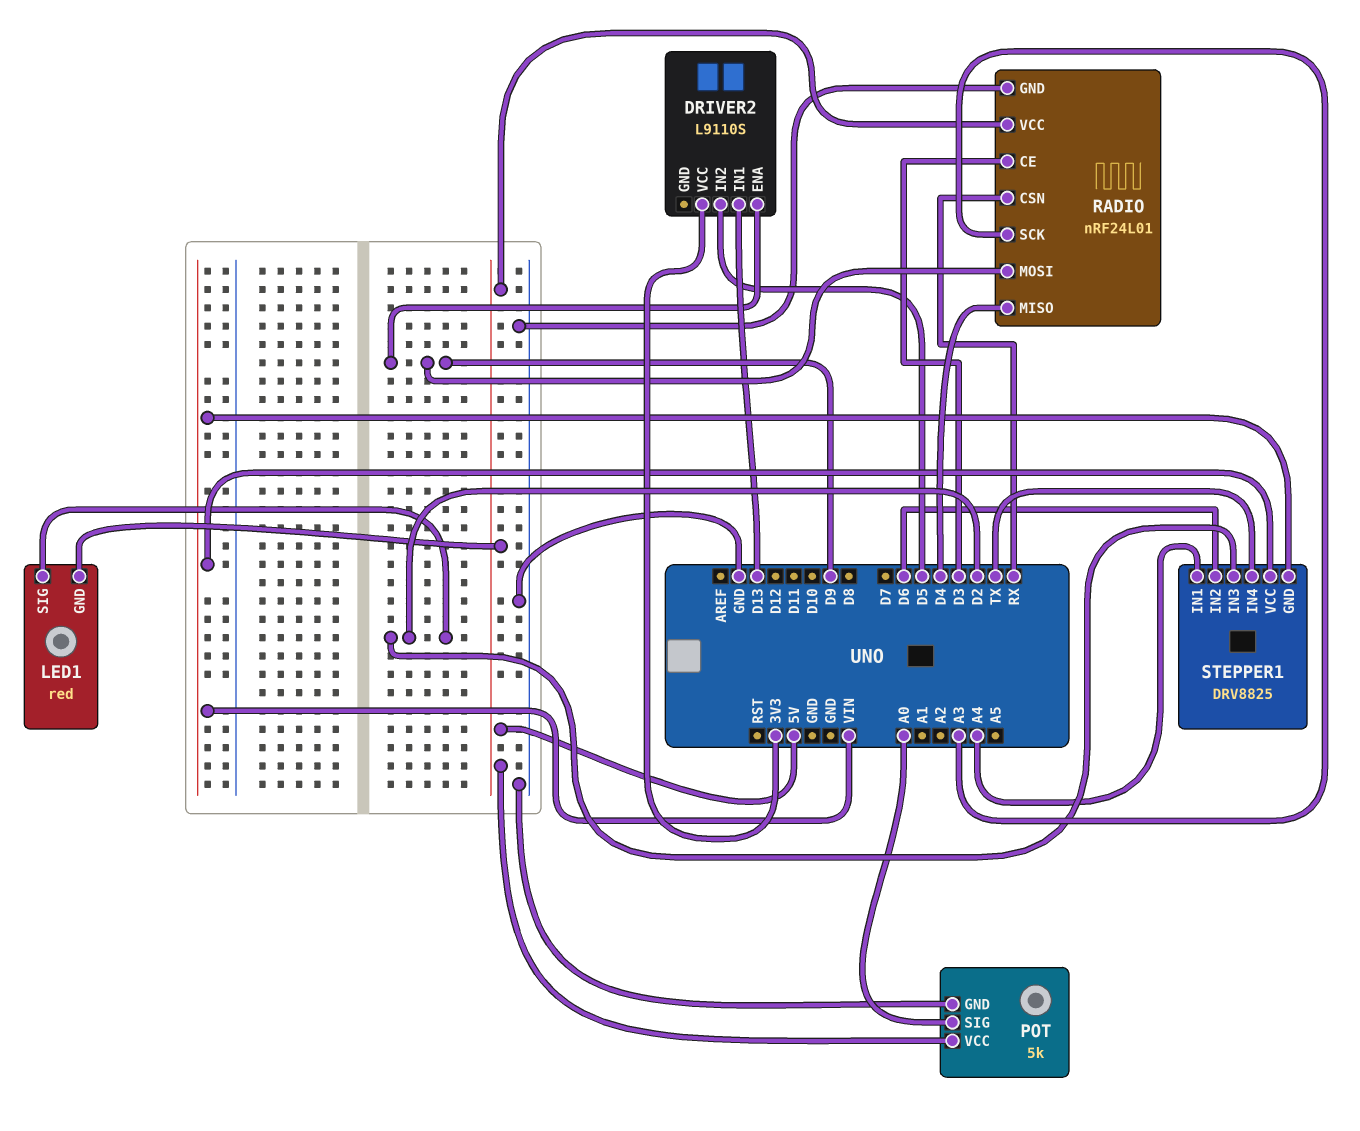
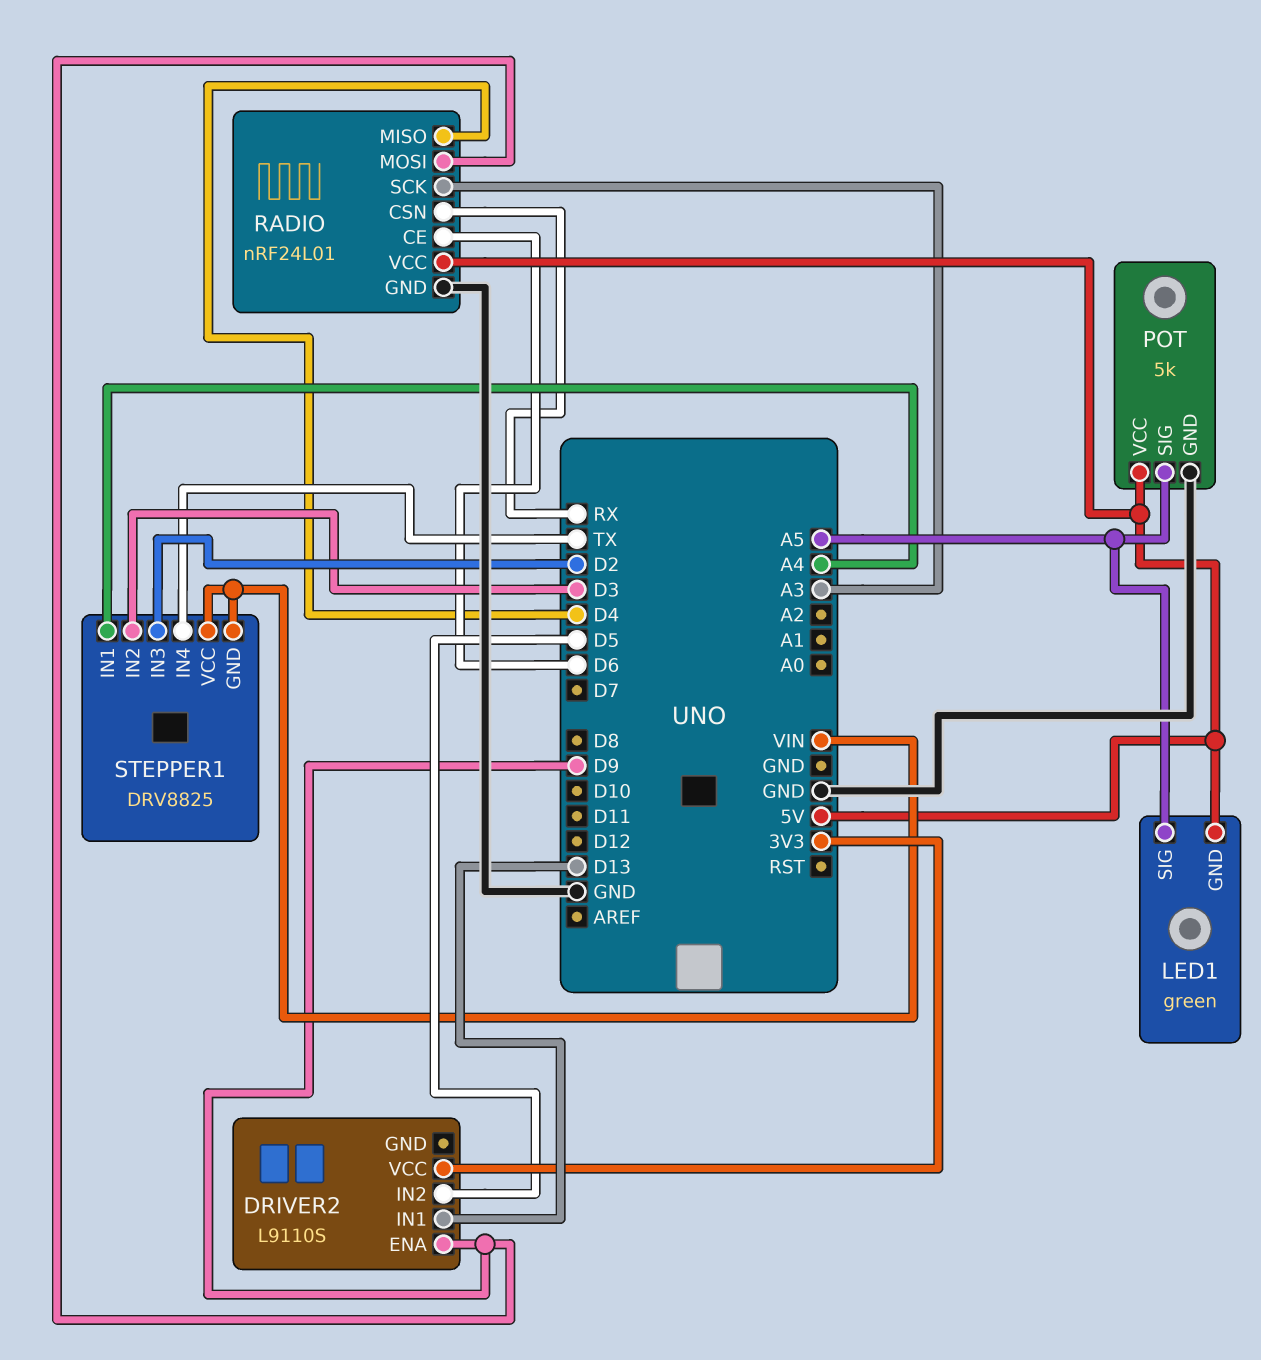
LED1: red -> green
LED1 pin SIG: D2 -> A5
POT pin SIG: A0 -> A5
RADIO pin CE: D3 -> D6
STEPPER1 pin IN2: D6 -> D3

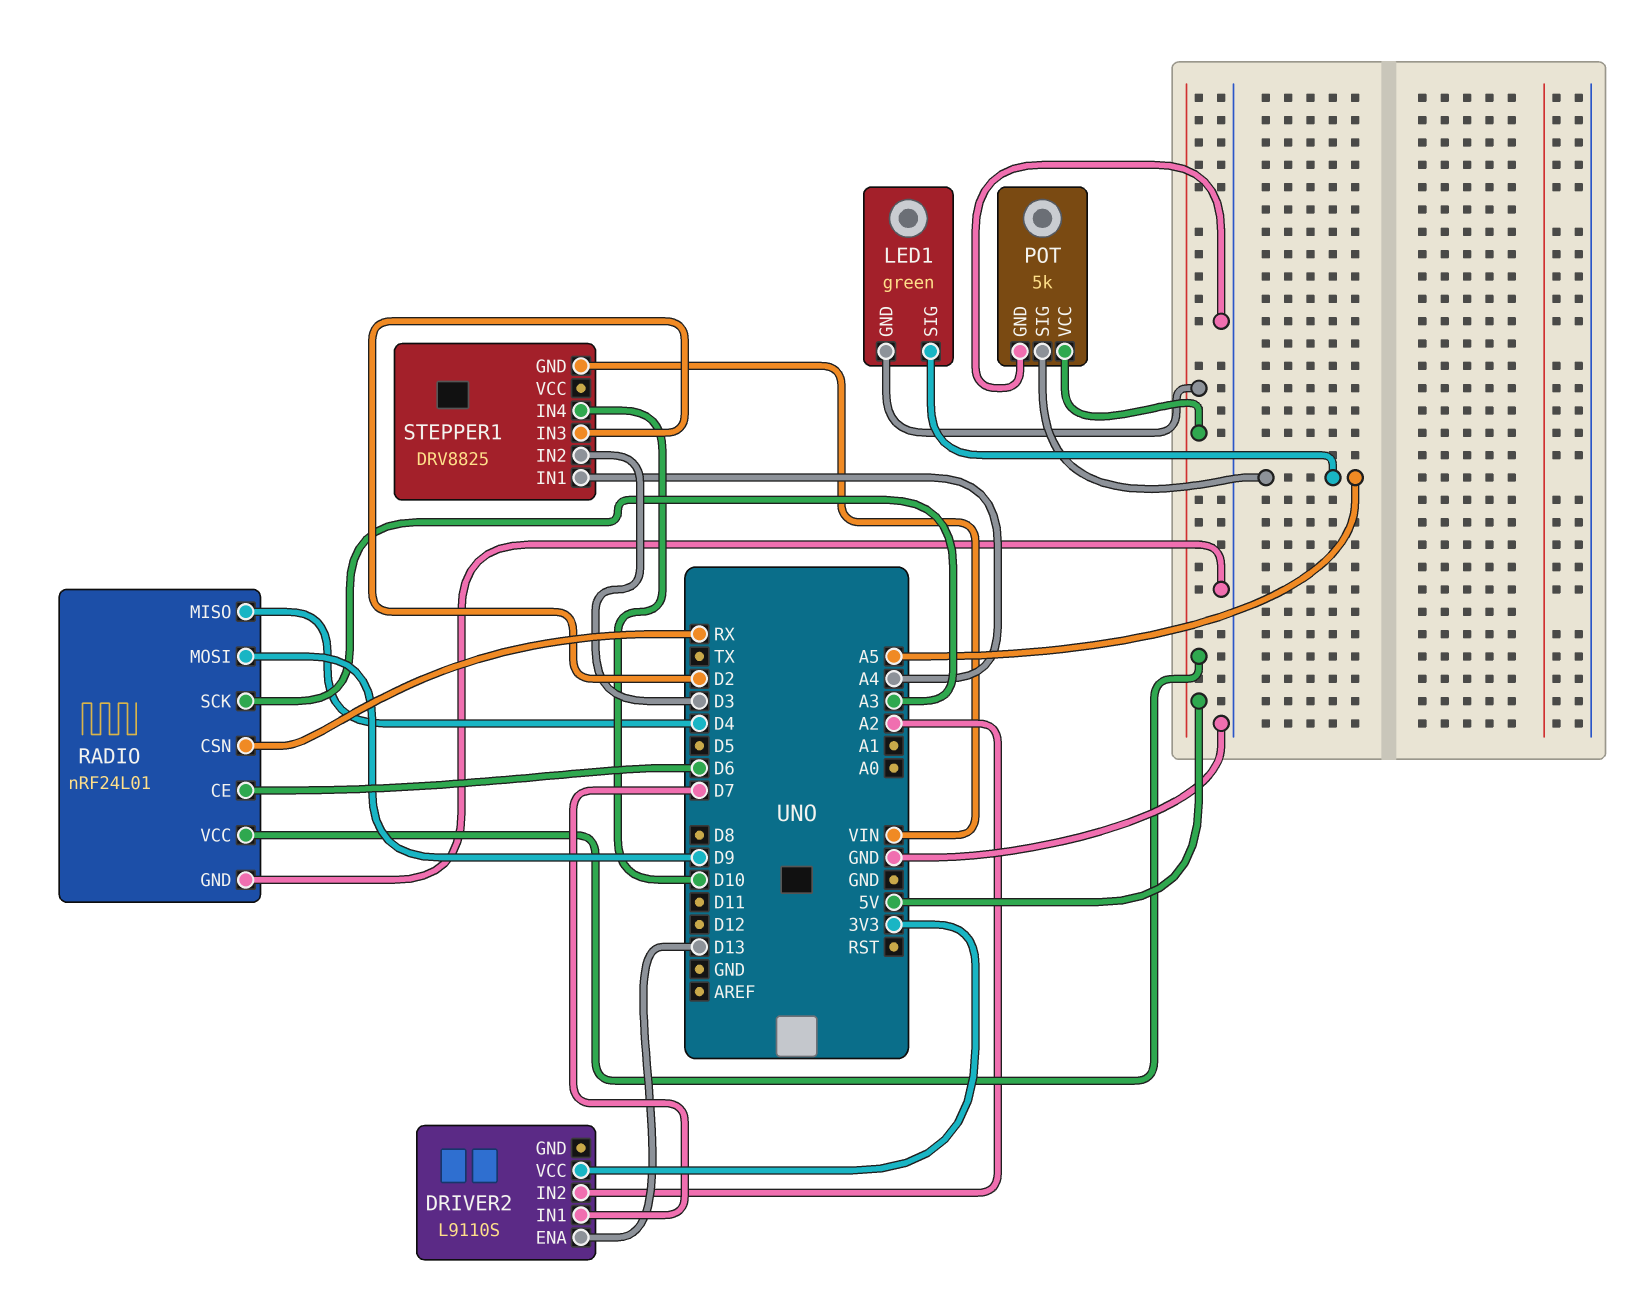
DRIVER2 pin ENA: D9 -> D13
DRIVER2 pin IN1: D13 -> D7
DRIVER2 pin IN2: D5 -> A2
STEPPER1 pin IN4: TX -> D10
STEPPER1 pin VCC: VIN -> none

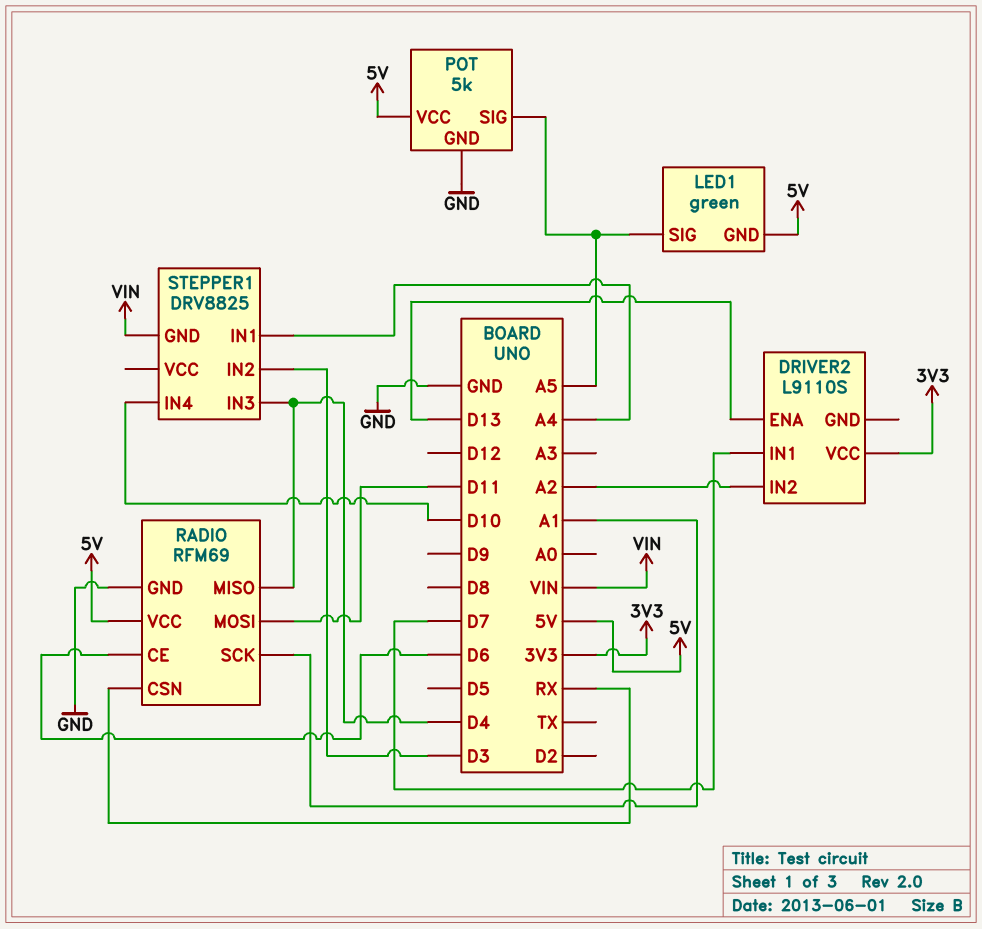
RADIO: nRF24L01 -> RFM69
RADIO pin MOSI: D9 -> D11
RADIO pin SCK: A3 -> A1
STEPPER1 pin IN3: D2 -> D4

